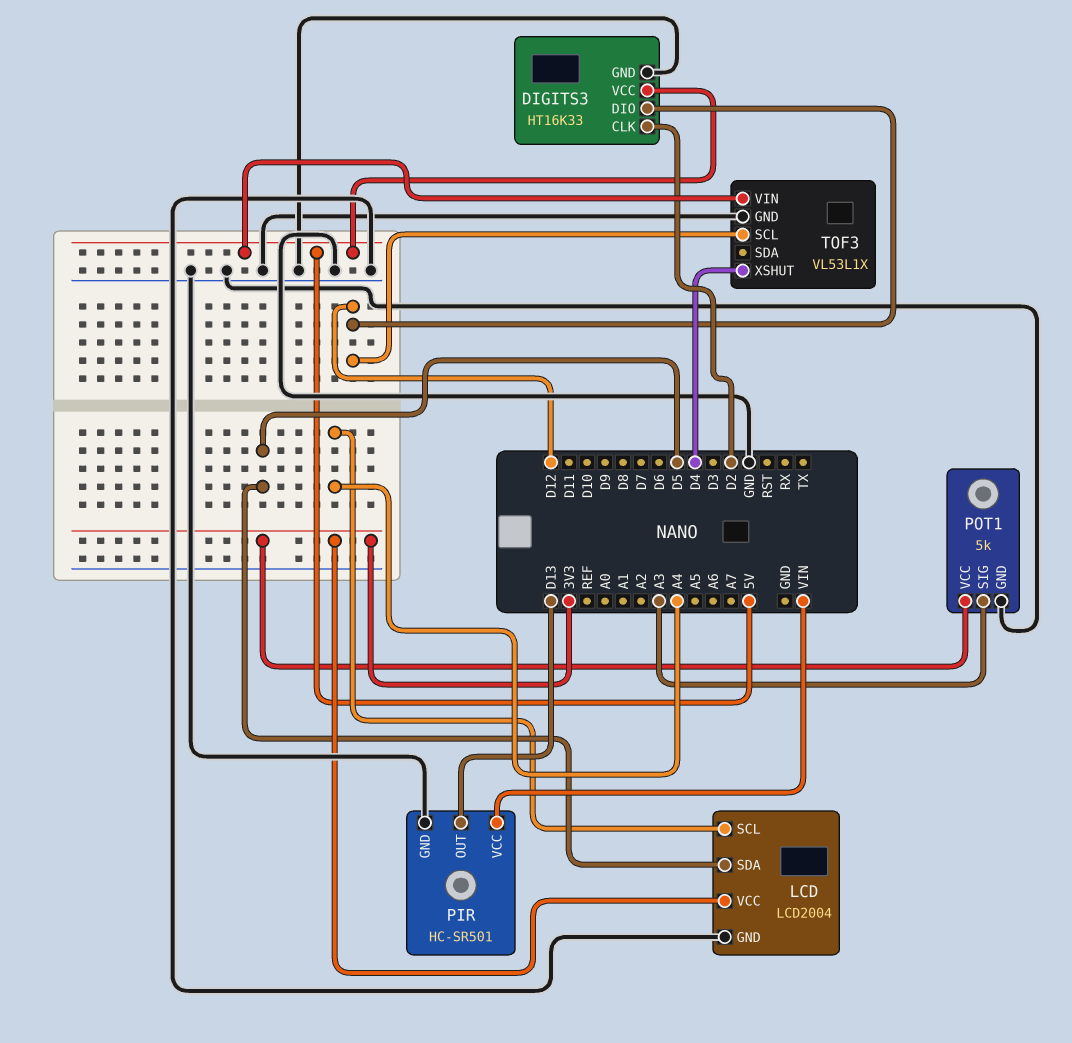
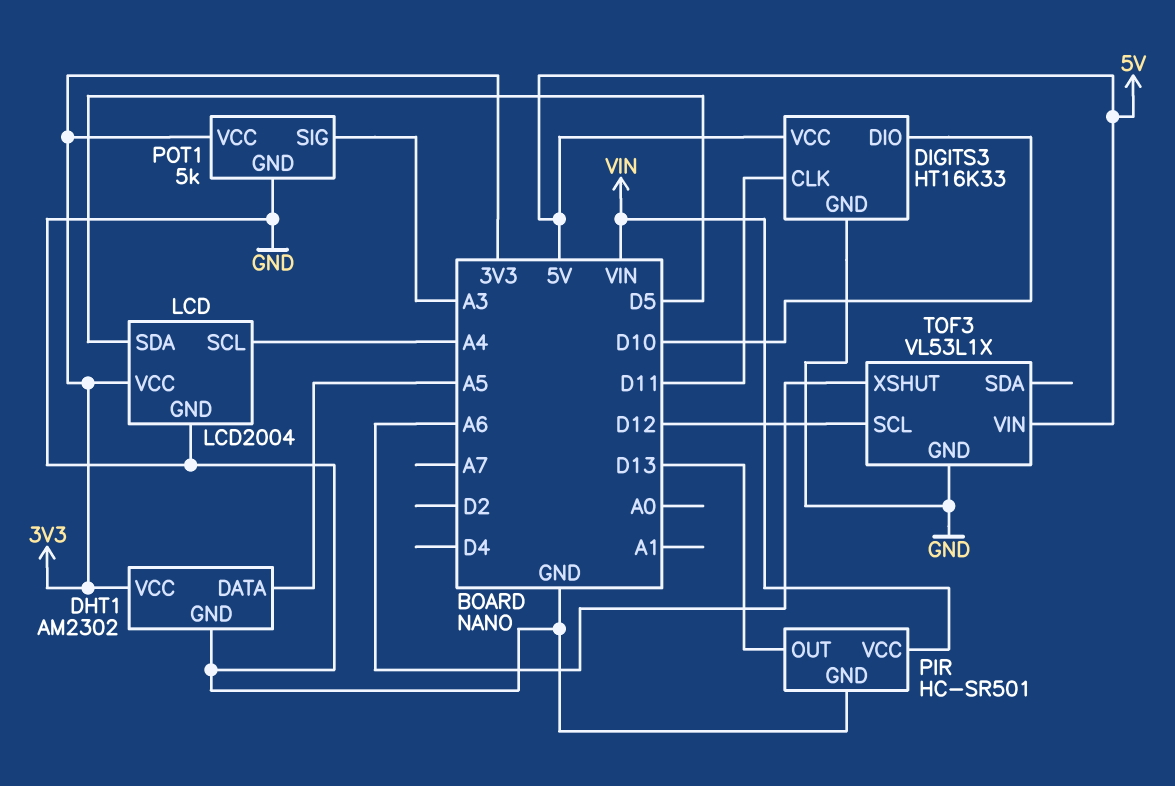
DHT1: none -> AM2302
DHT1 pin DATA: none -> A5
DHT1 pin GND: none -> GND
DHT1 pin VCC: none -> 3V3
DIGITS3 pin CLK: D2 -> D11
DIGITS3 pin DIO: D12 -> D10
TOF3 pin XSHUT: D4 -> A6

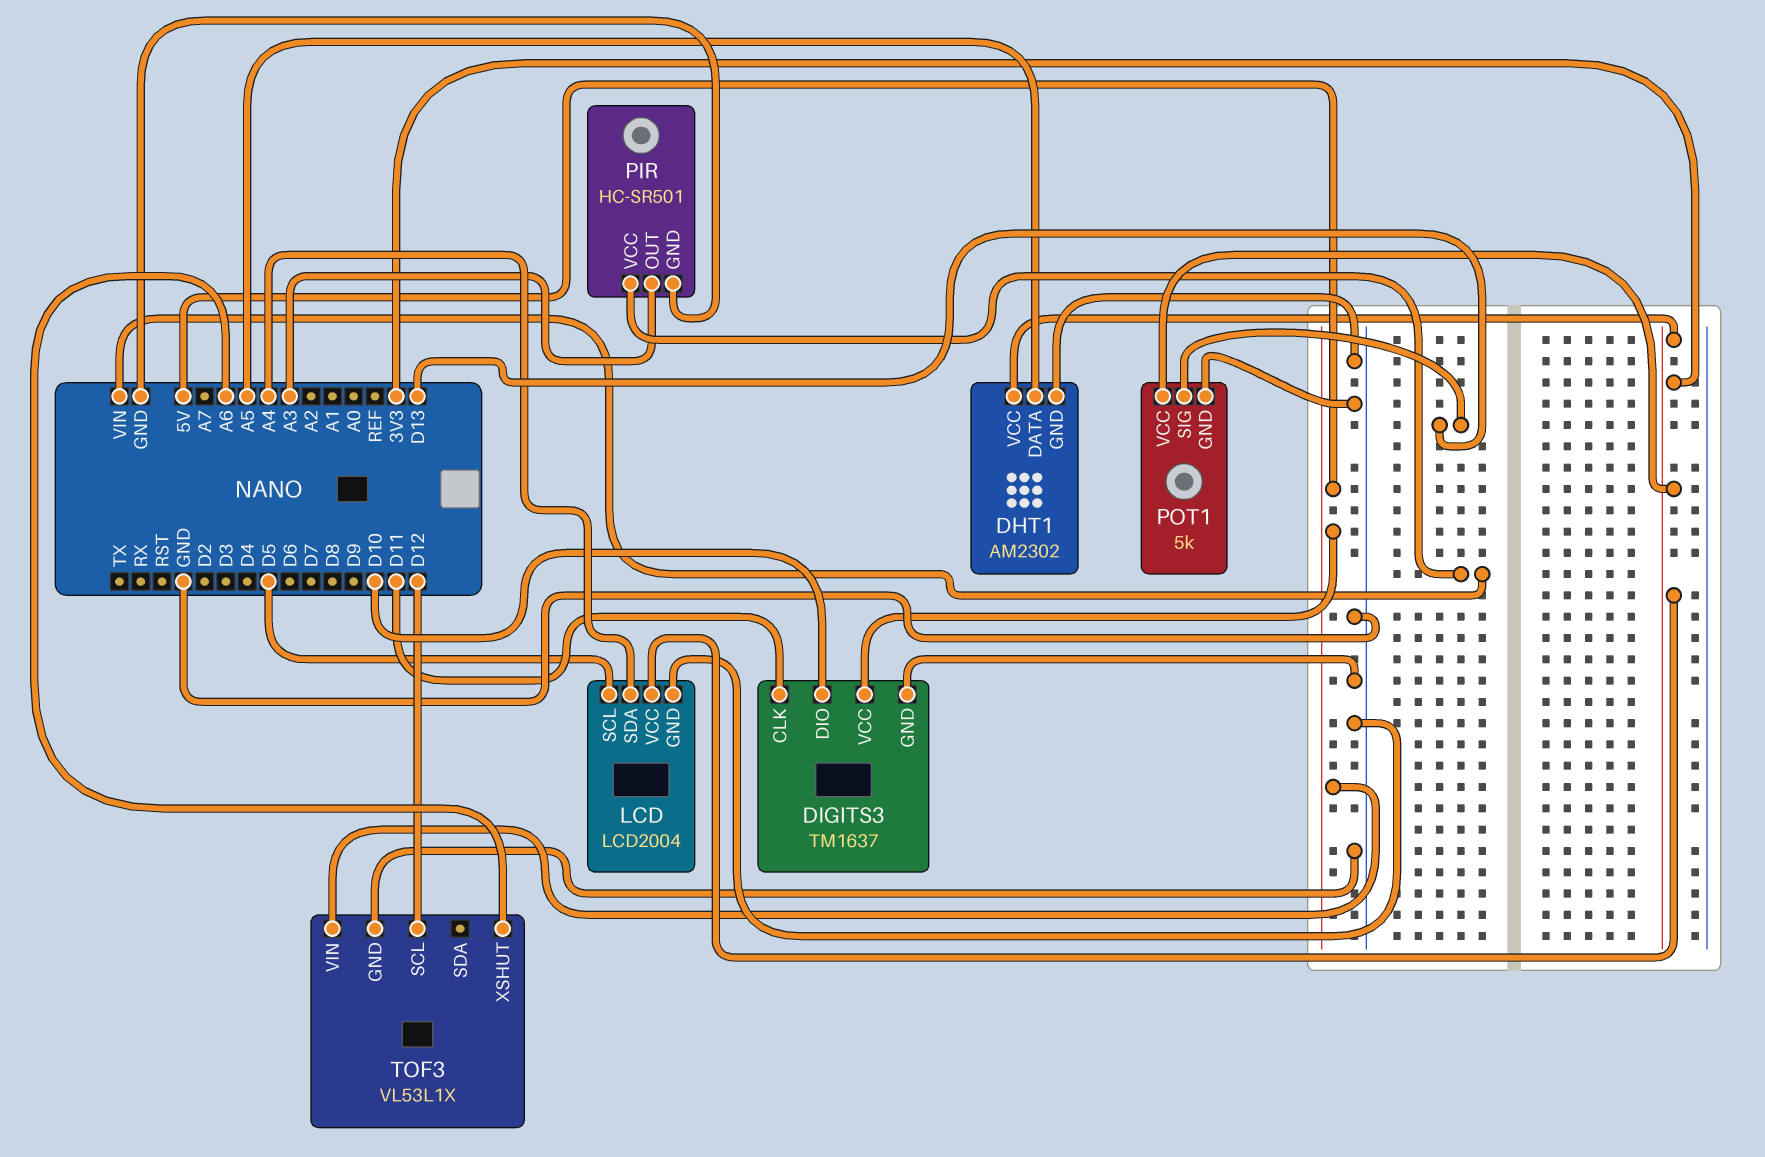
DIGITS3: HT16K33 -> TM1637
LCD pin SCL: A4 -> D5
LCD pin SDA: D5 -> A4
PIR pin OUT: D13 -> A3
POT1 pin SIG: A3 -> D13

